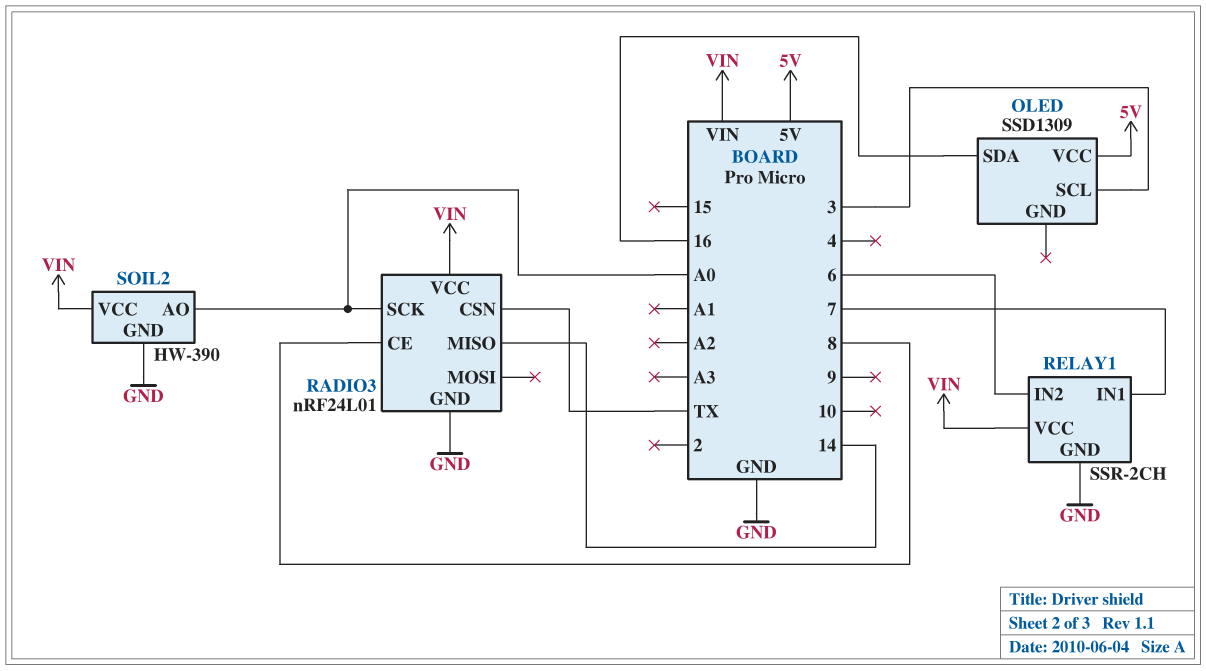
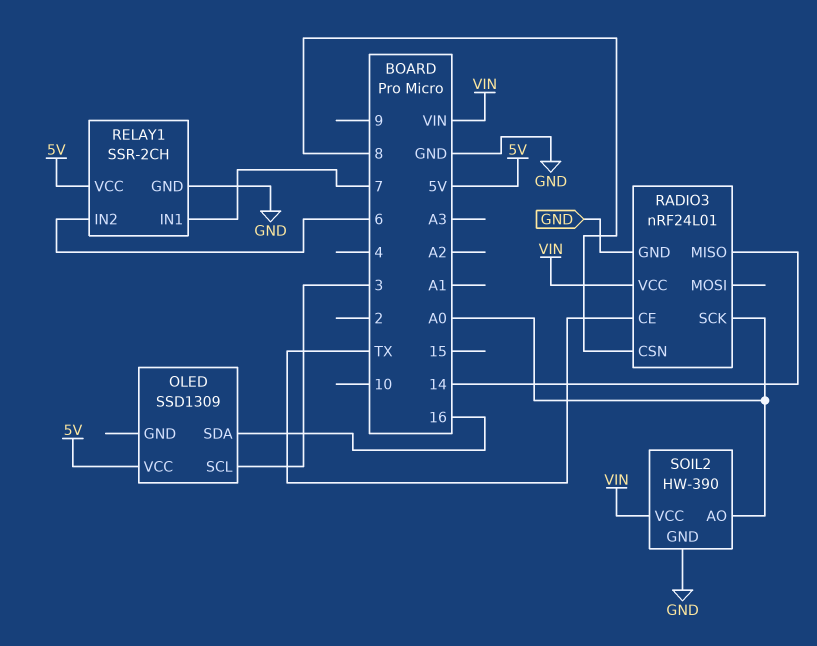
RADIO3 pin CE: 8 -> TX
RADIO3 pin CSN: TX -> 8
RELAY1 pin VCC: VIN -> 5V

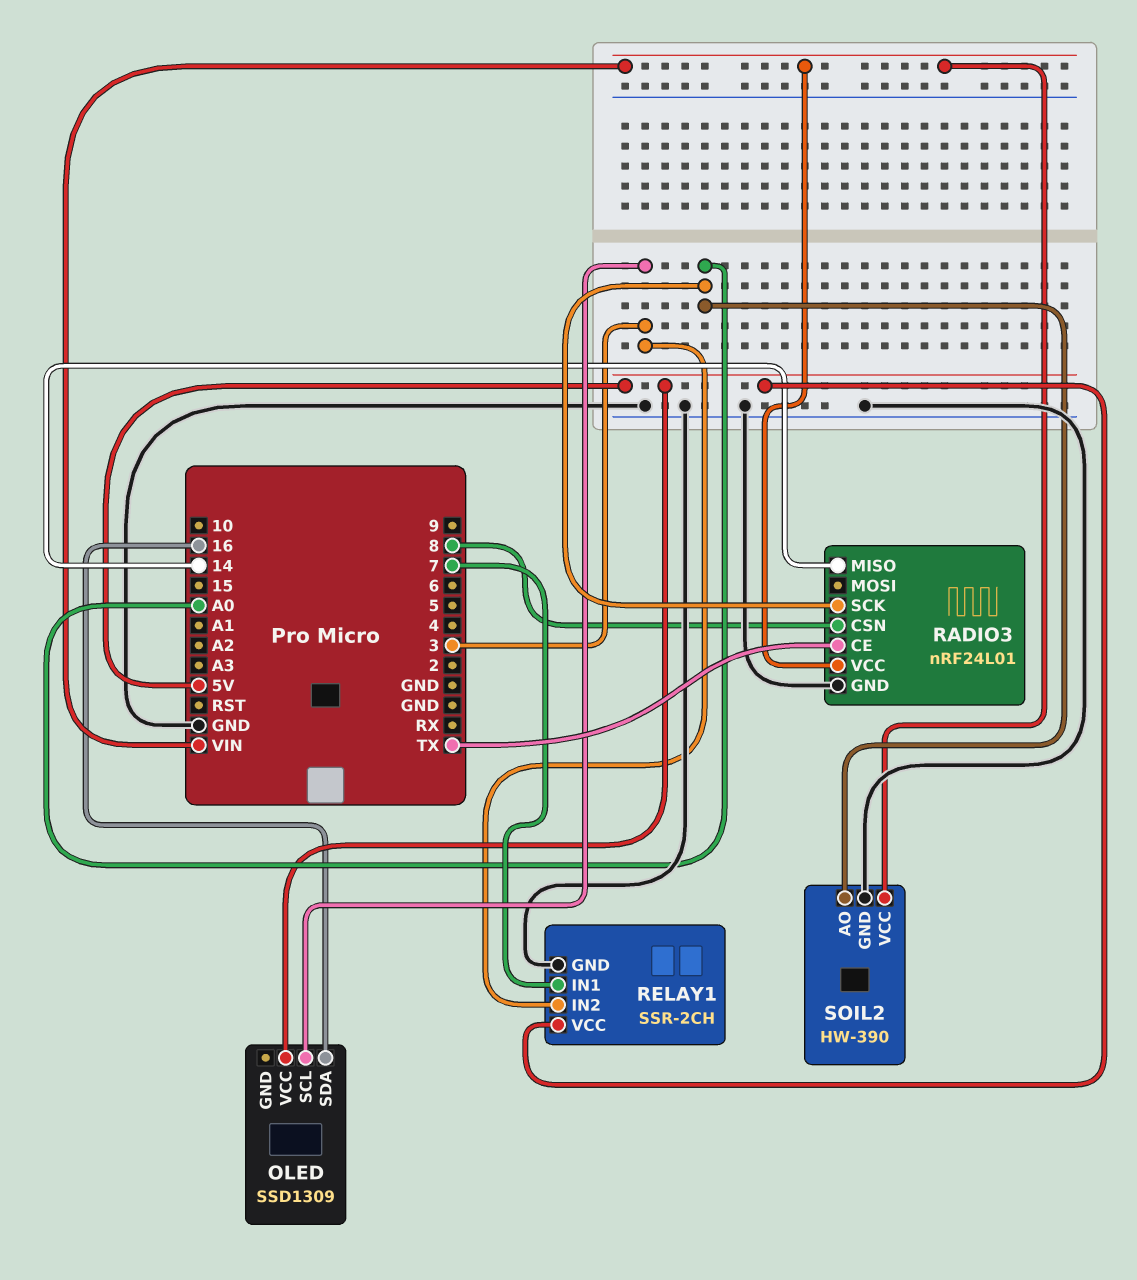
RELAY1 pin IN2: 6 -> 3

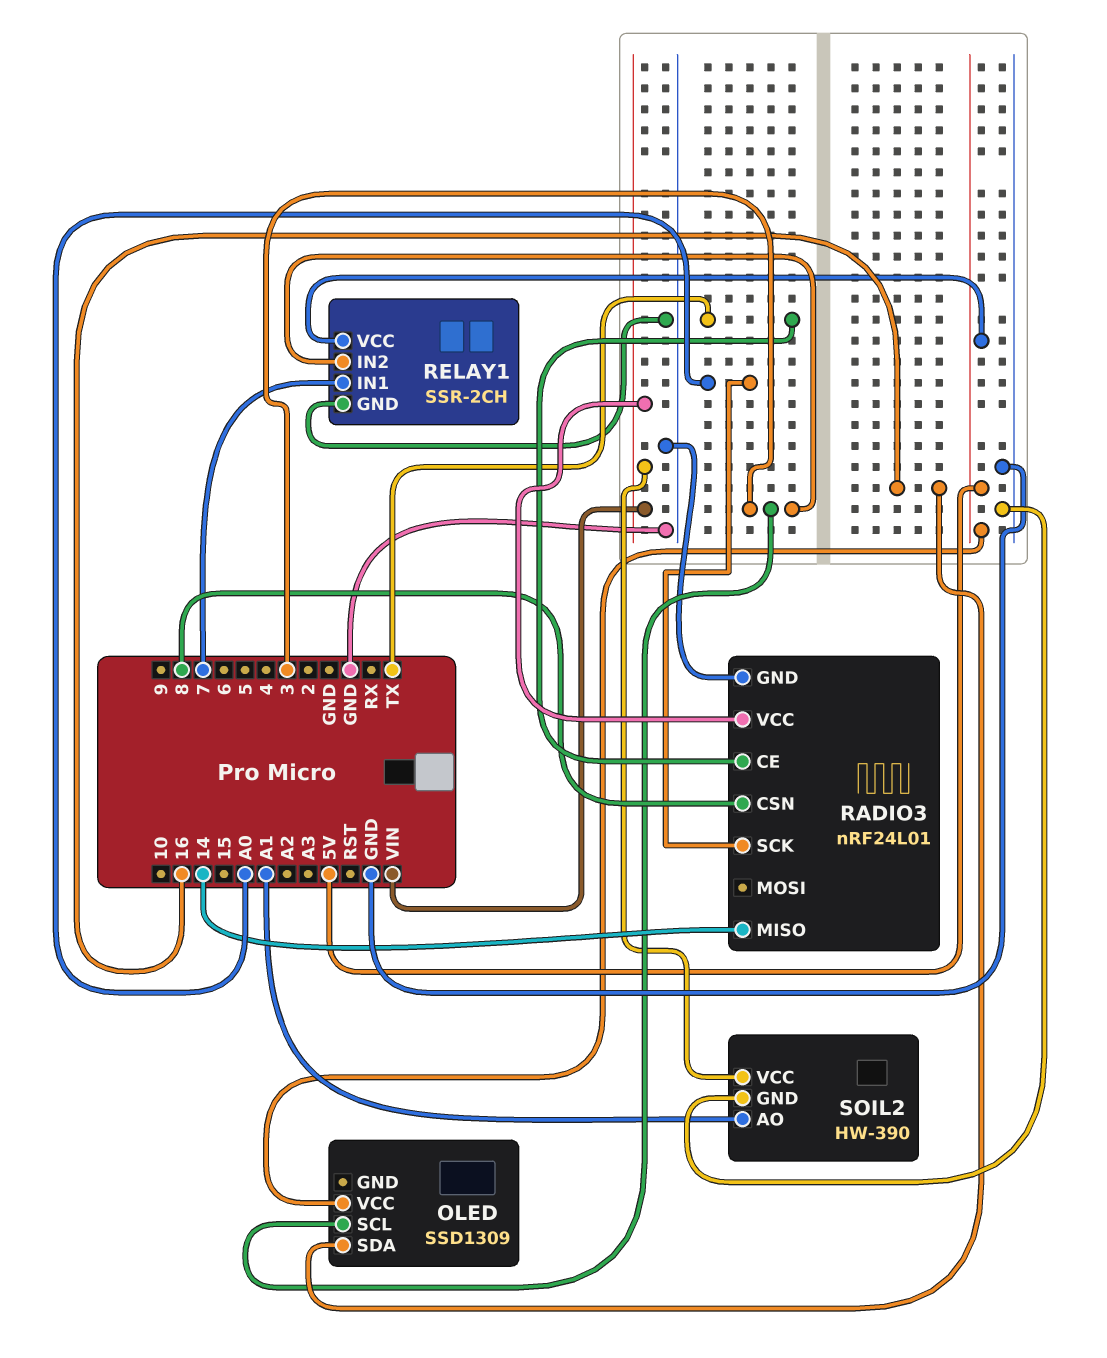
SOIL2 pin AO: A0 -> A1

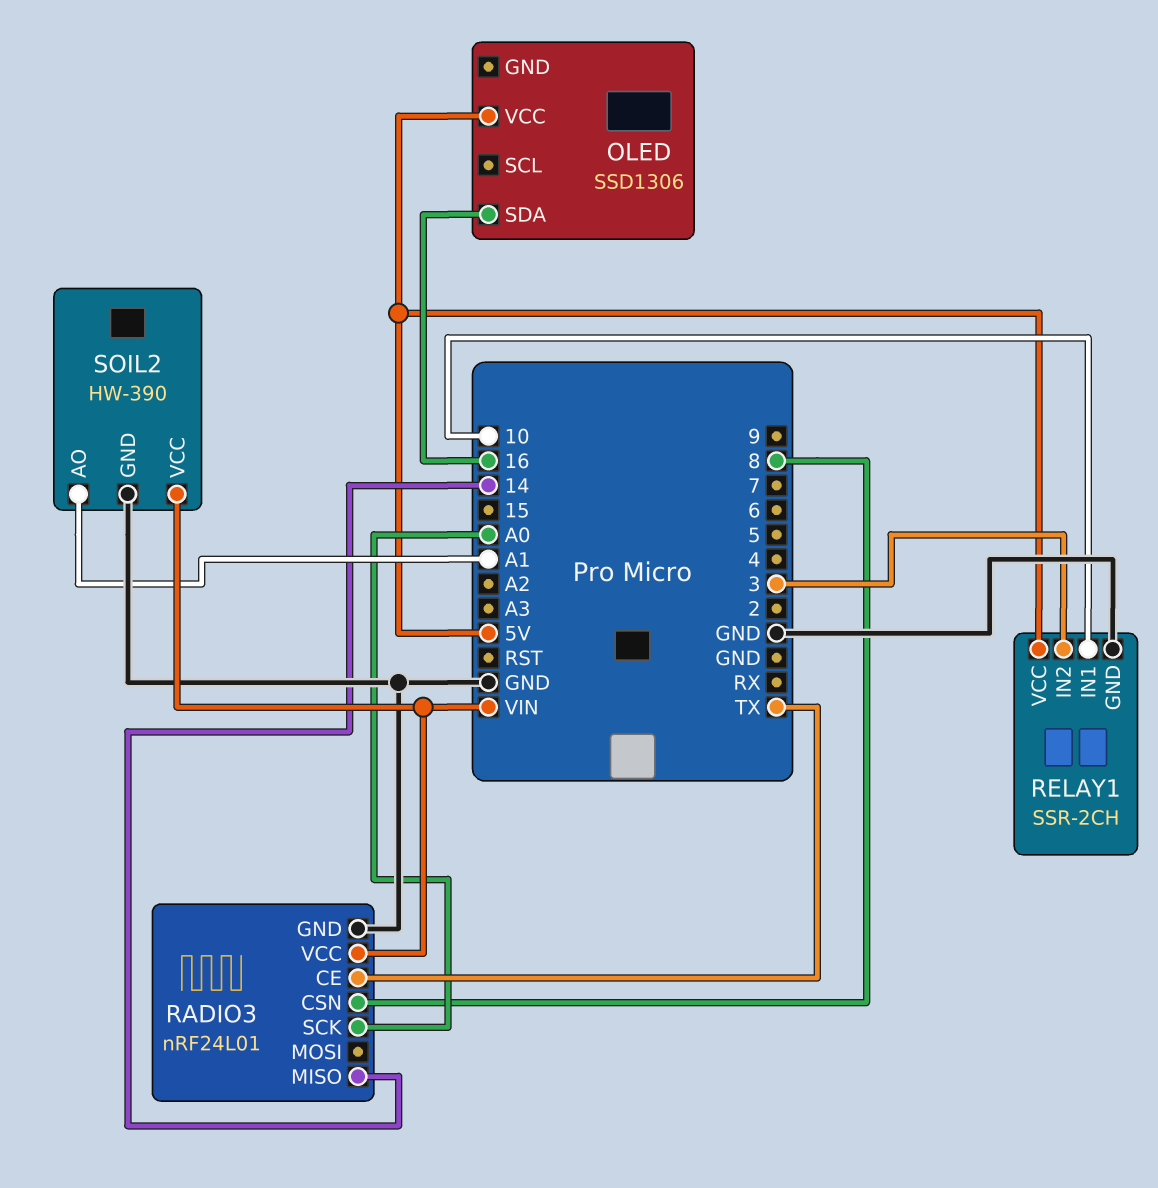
OLED: SSD1309 -> SSD1306
OLED pin SCL: 3 -> none
RELAY1 pin IN1: 7 -> 10

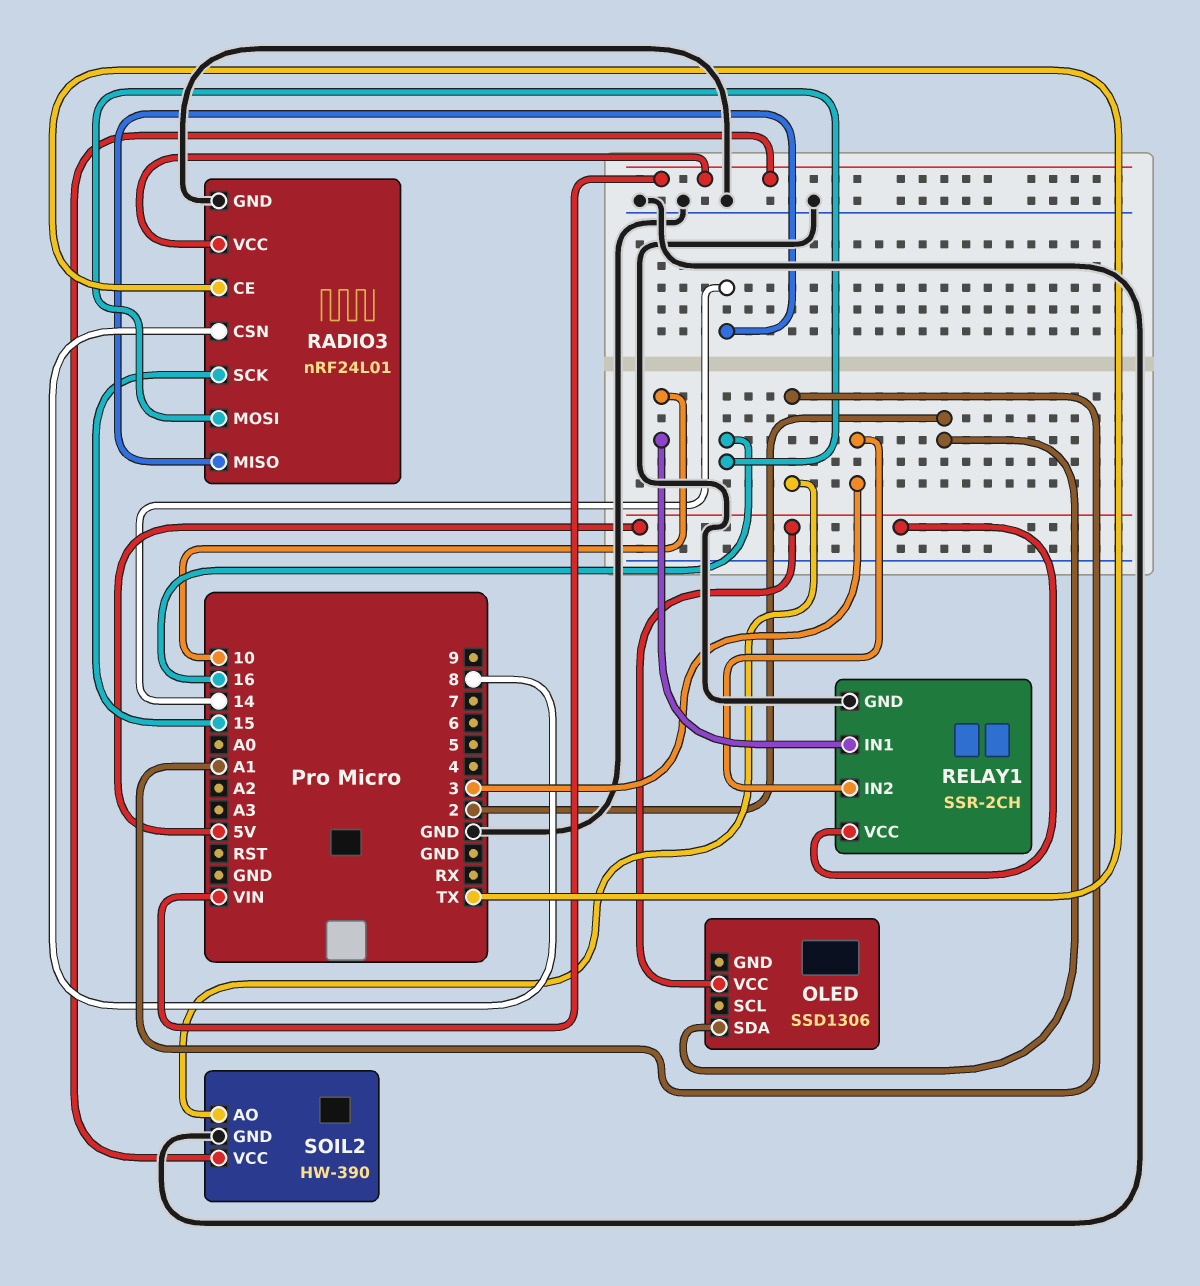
OLED pin SDA: 16 -> 2
RADIO3 pin MOSI: none -> 16
RADIO3 pin SCK: A0 -> 15

